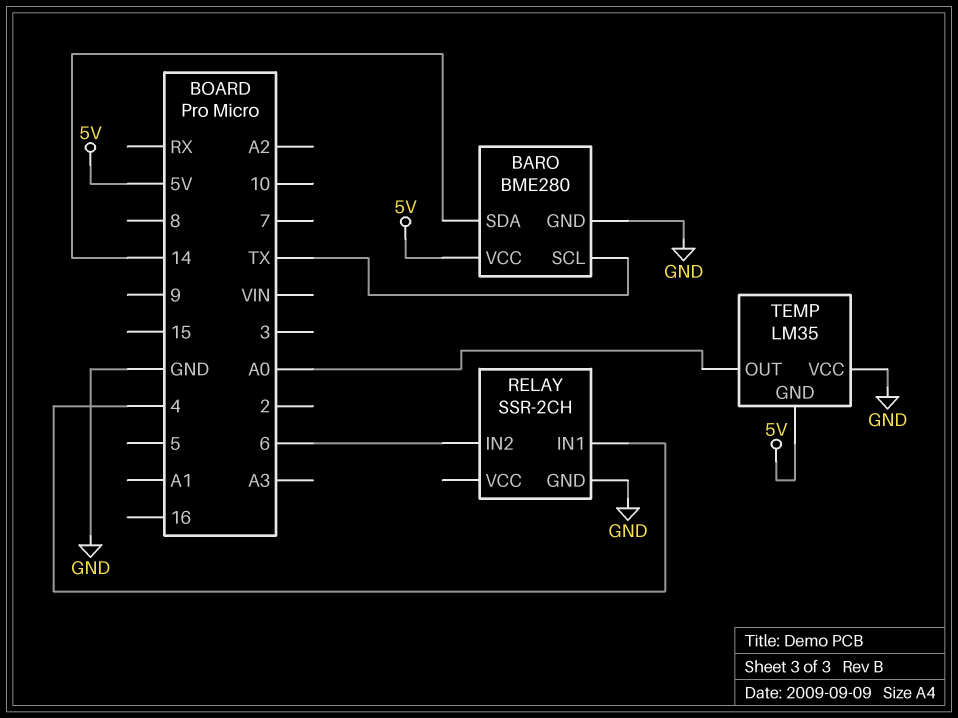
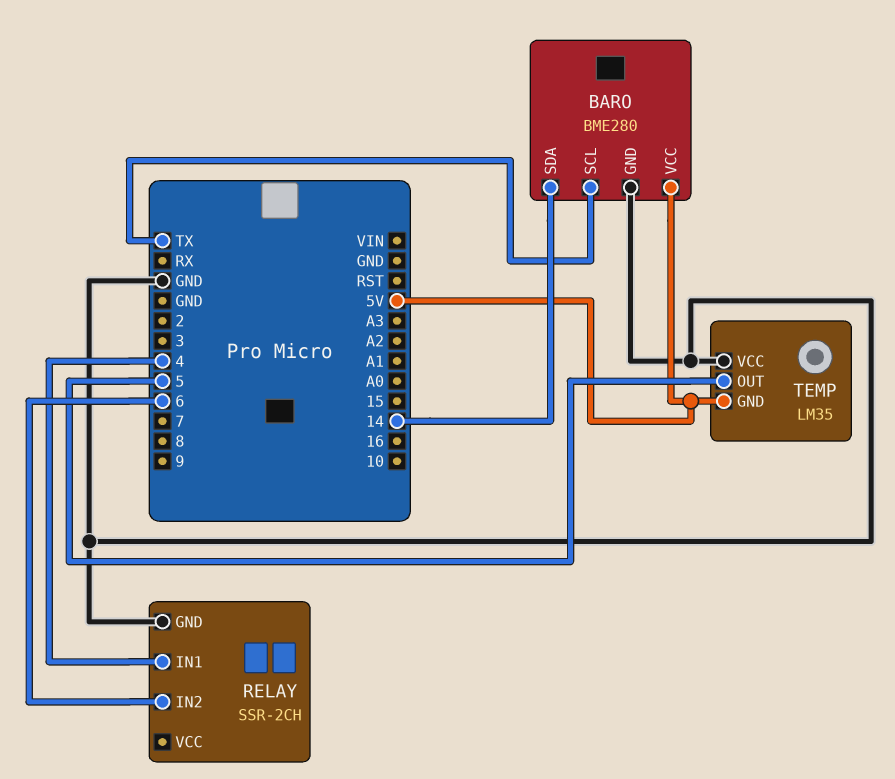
TEMP pin OUT: A0 -> 5

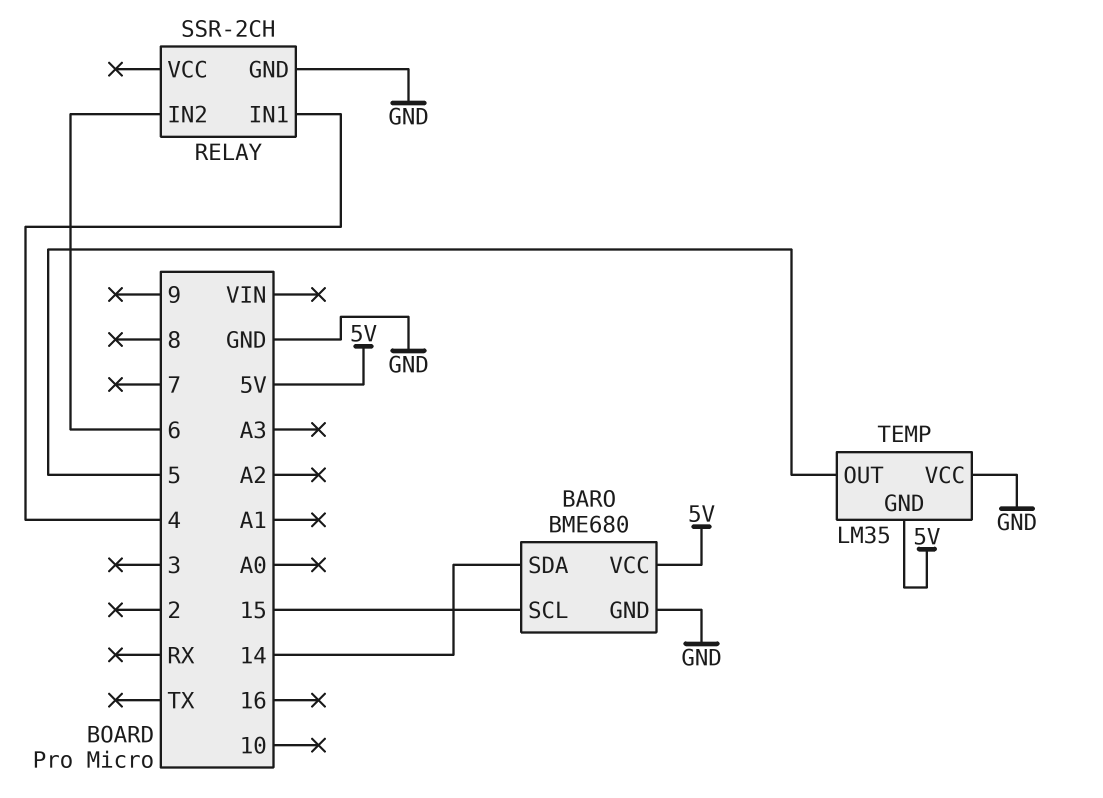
BARO: BME280 -> BME680
BARO pin SCL: TX -> 15

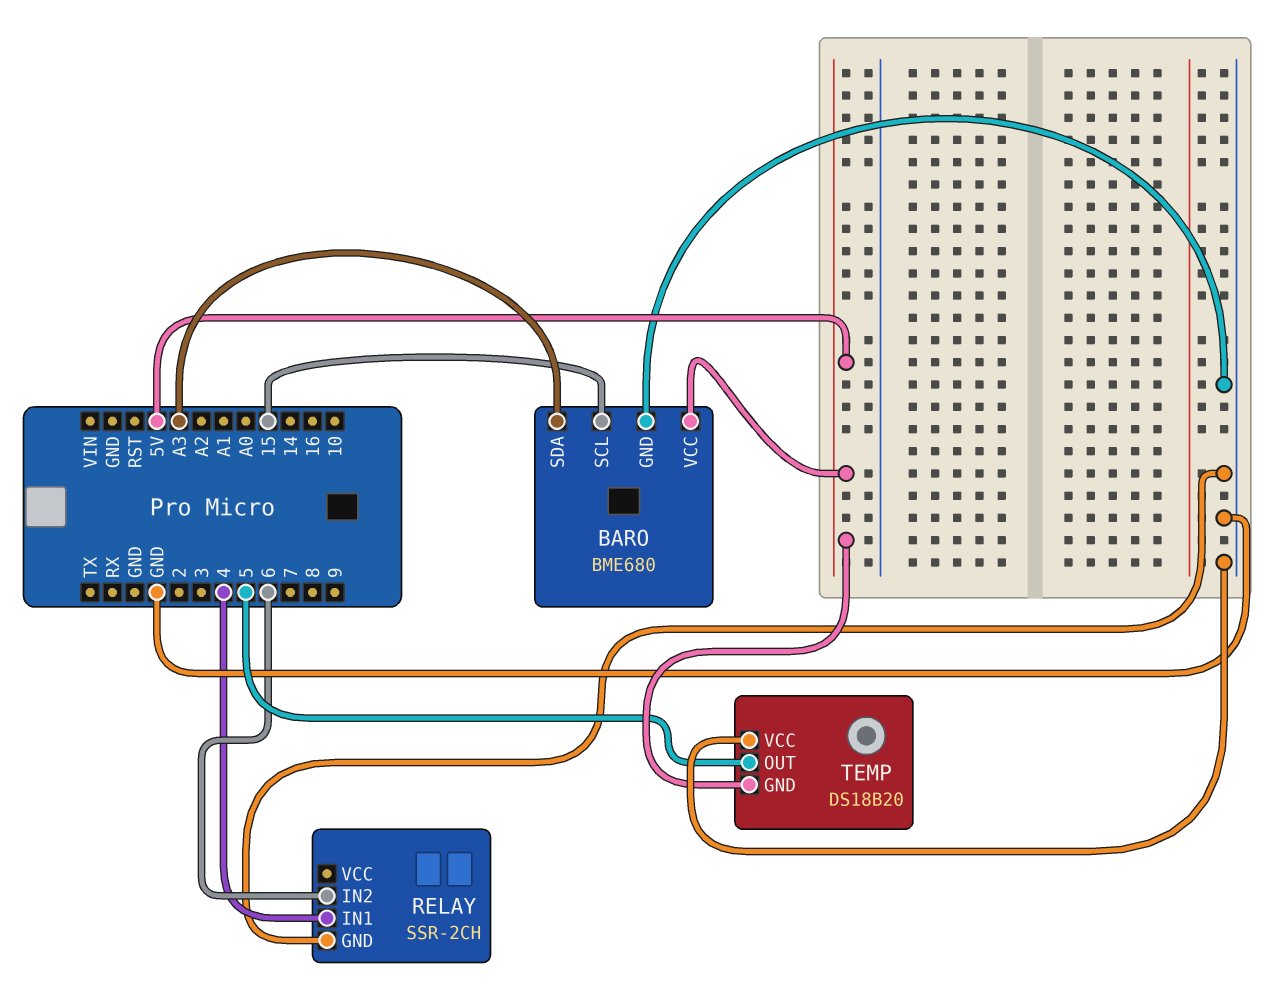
BARO pin SDA: 14 -> A3
TEMP: LM35 -> DS18B20

